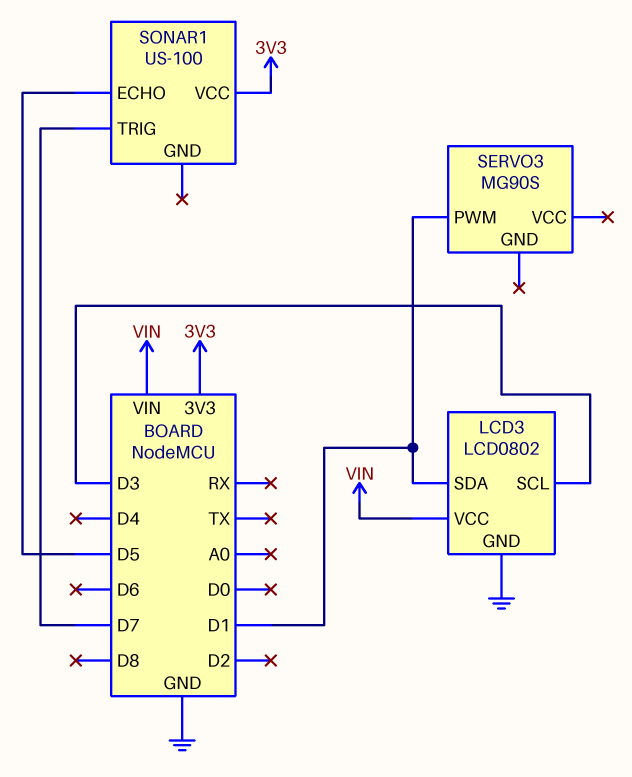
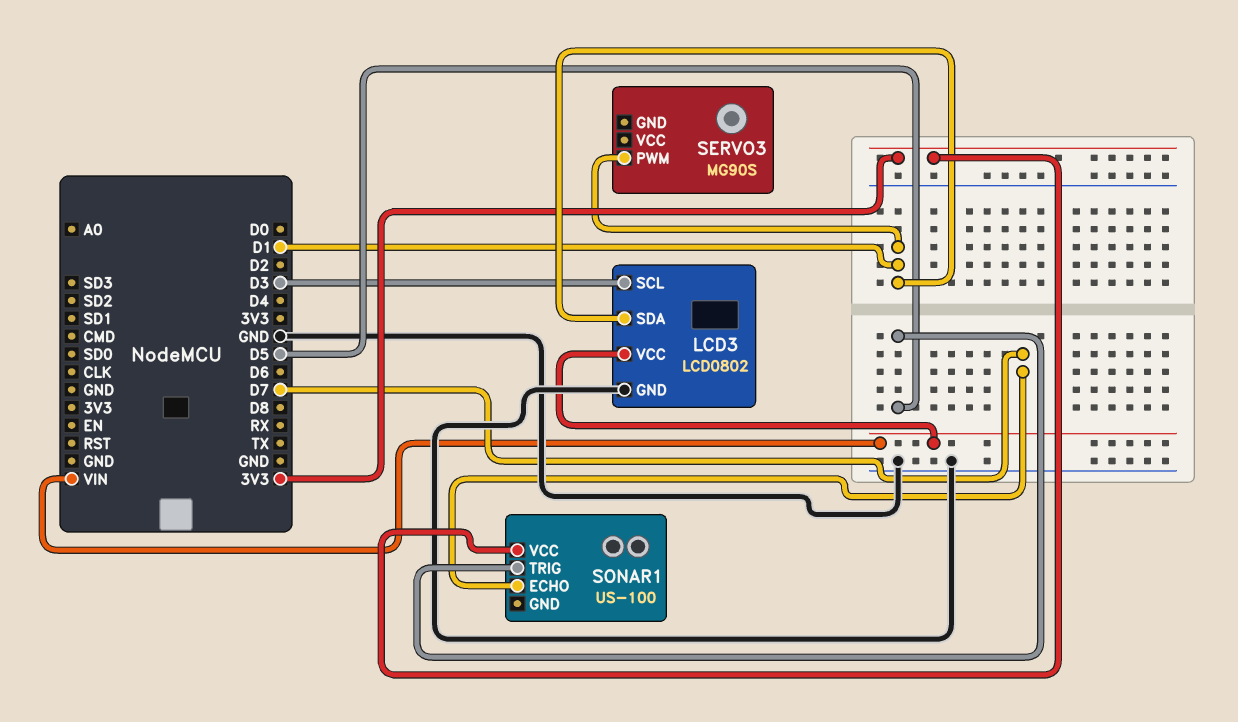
SONAR1 pin ECHO: D5 -> D7
SONAR1 pin TRIG: D7 -> D5

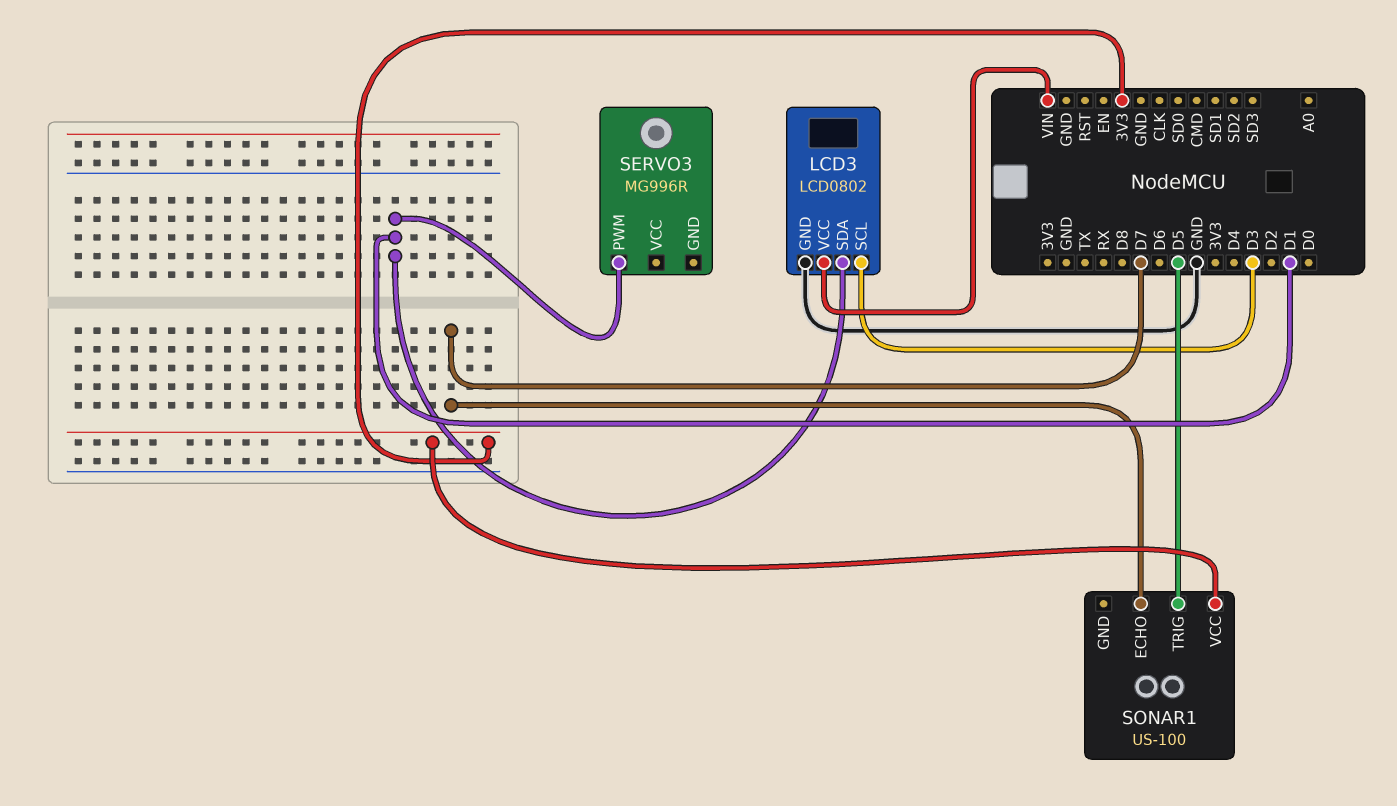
SERVO3: MG90S -> MG996R

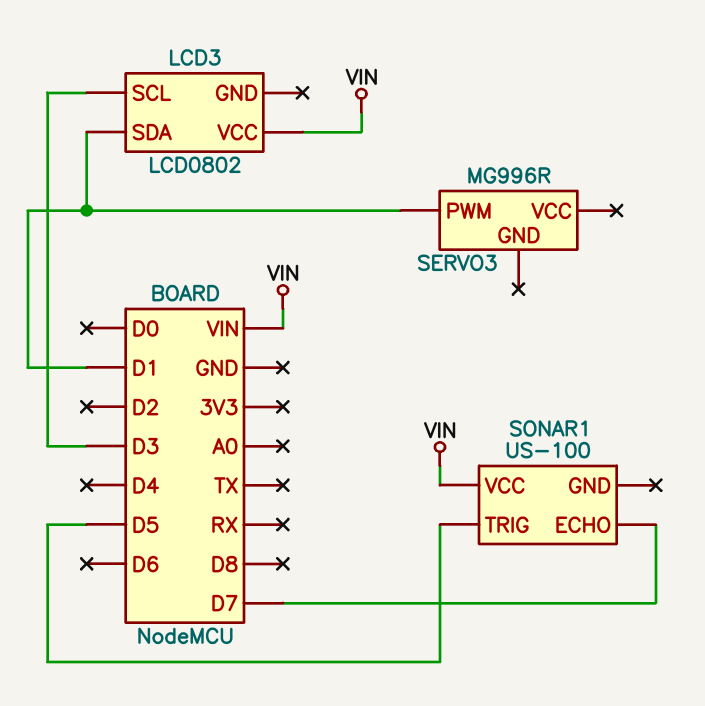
LCD3 pin GND: GND -> none
SONAR1 pin VCC: 3V3 -> VIN

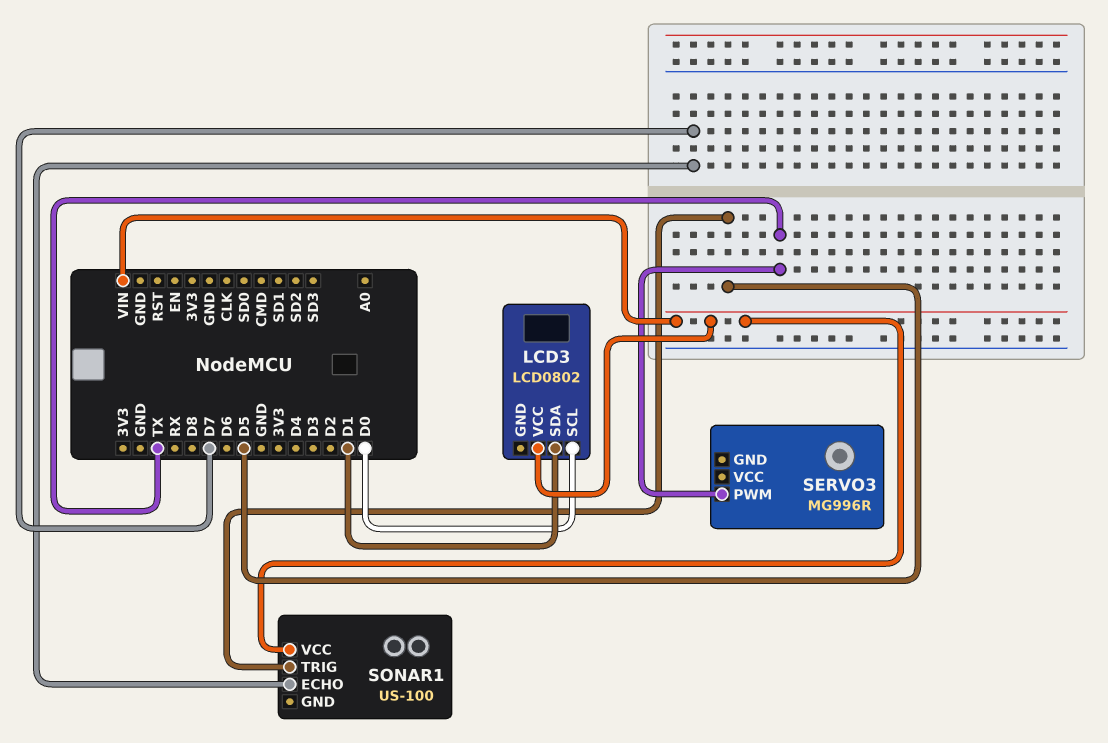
LCD3 pin SCL: D3 -> D0
SERVO3 pin PWM: D1 -> TX

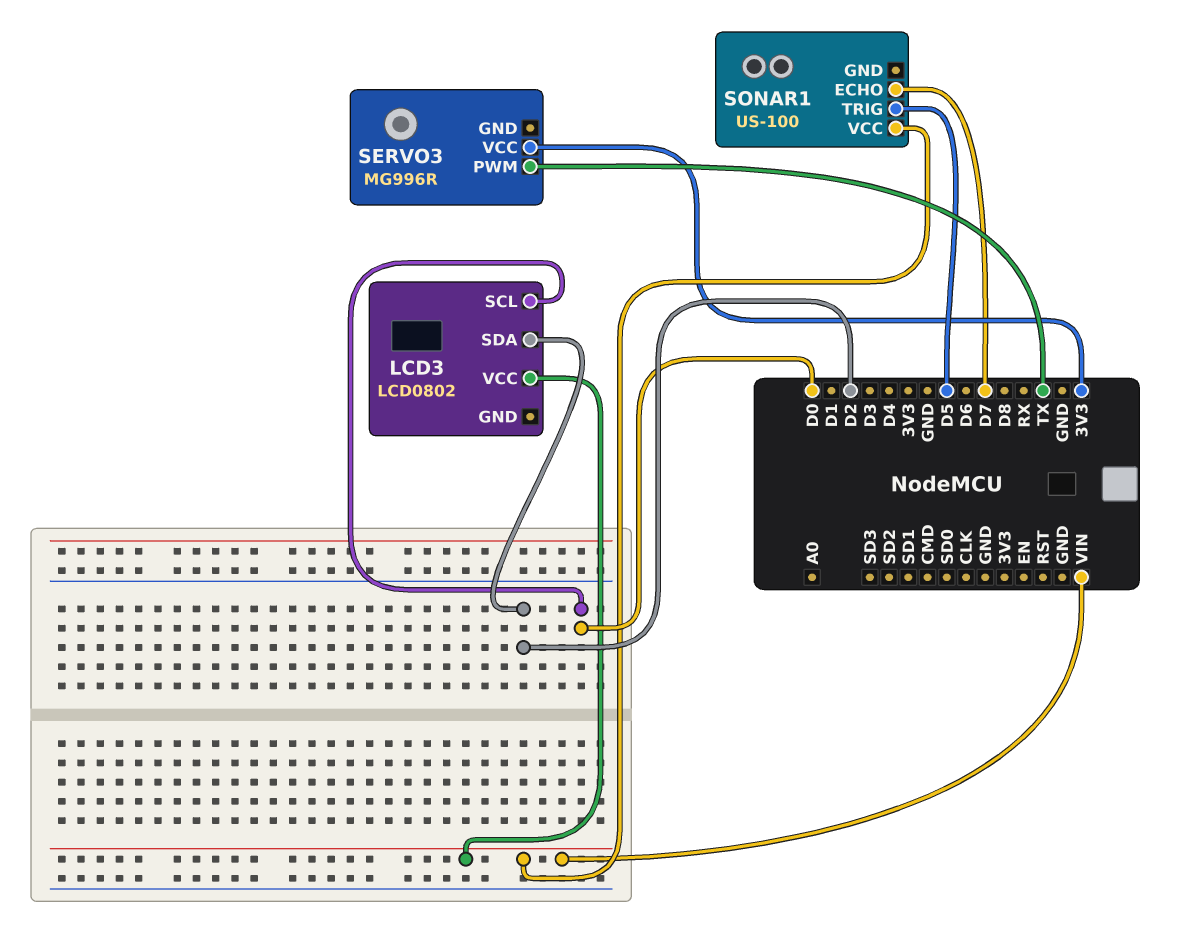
LCD3 pin SDA: D1 -> D2
SERVO3 pin VCC: none -> 3V3

